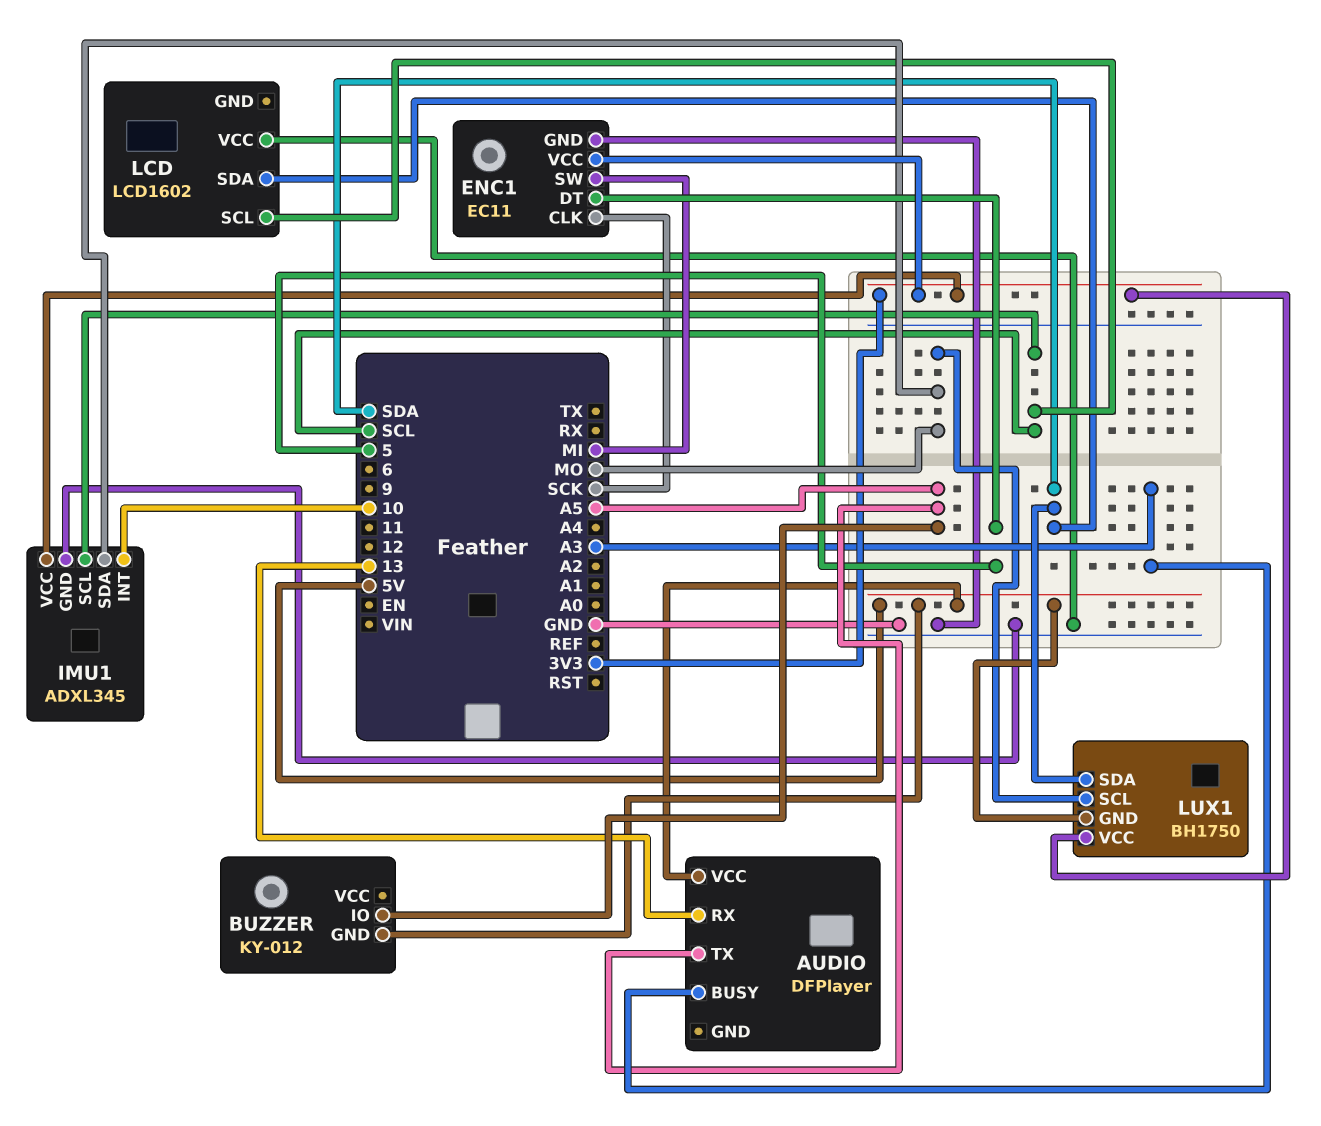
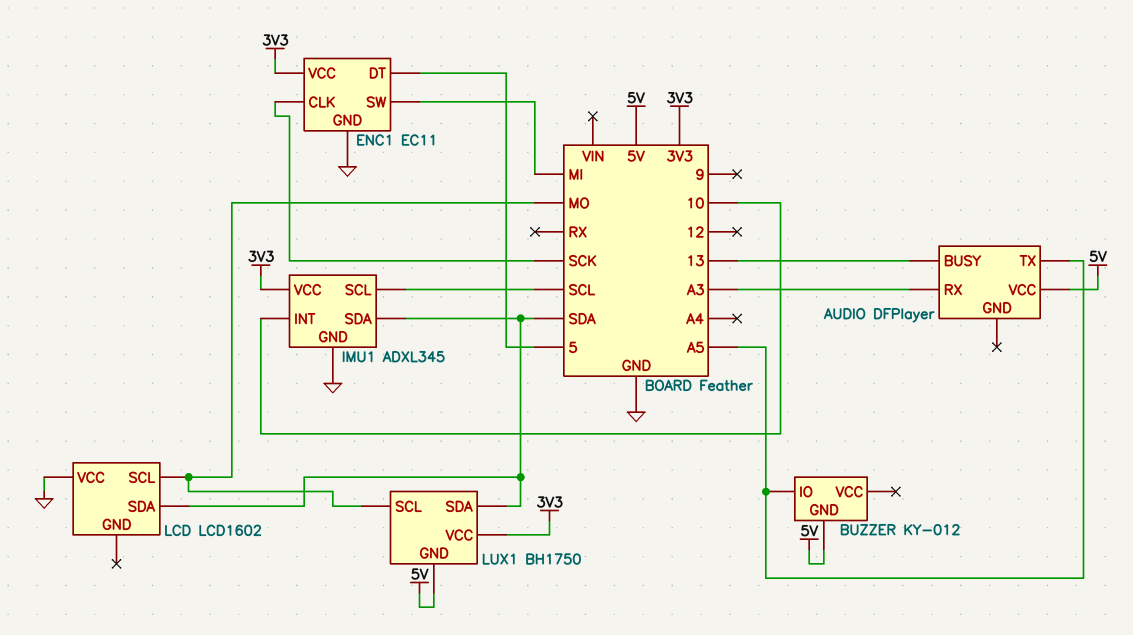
AUDIO pin BUSY: A3 -> 13
AUDIO pin RX: 13 -> A3
IMU1 pin SDA: MO -> SDA
LCD pin SCL: SCL -> MO

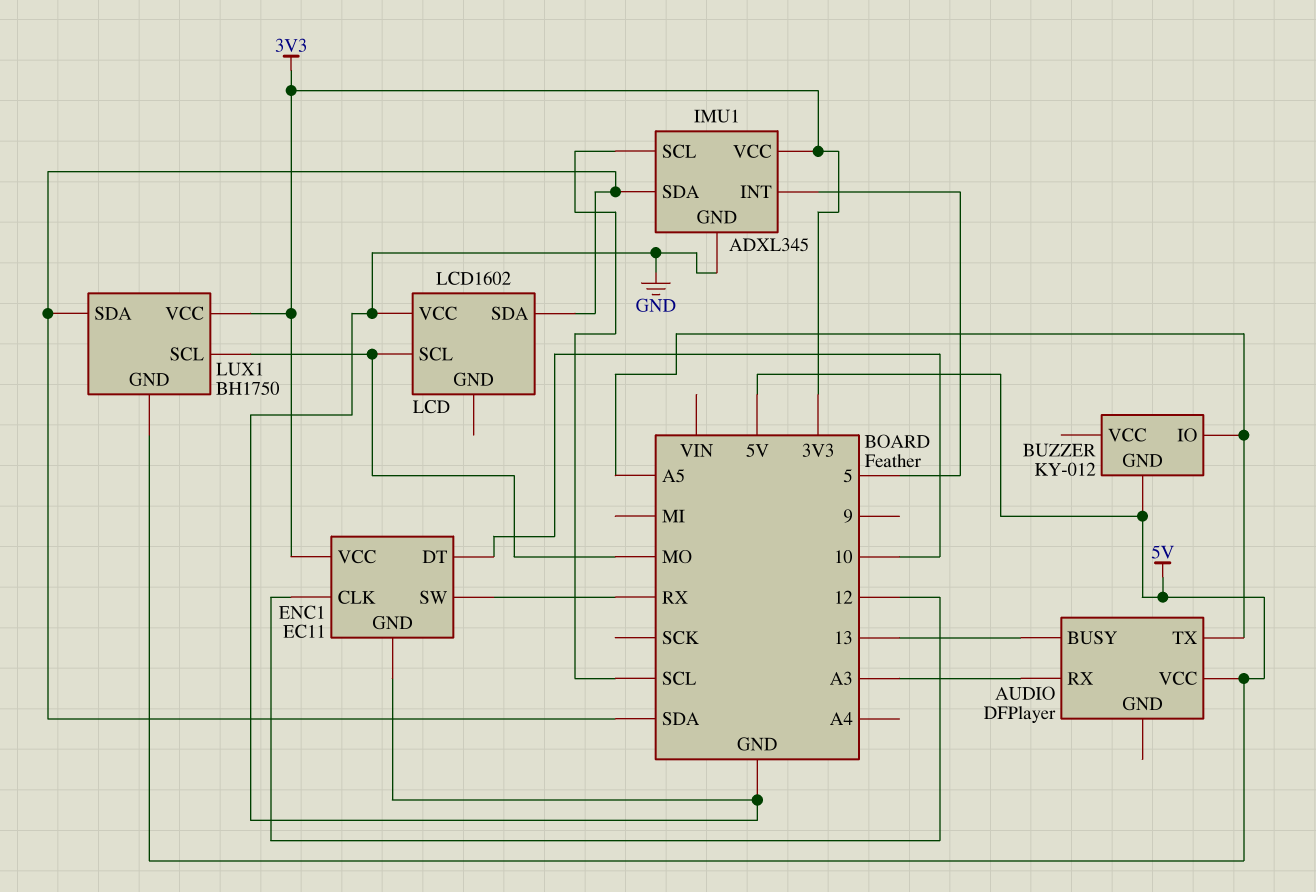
ENC1 pin CLK: SCK -> 12
ENC1 pin DT: 5 -> 10
ENC1 pin SW: MI -> RX
IMU1 pin INT: 10 -> 5

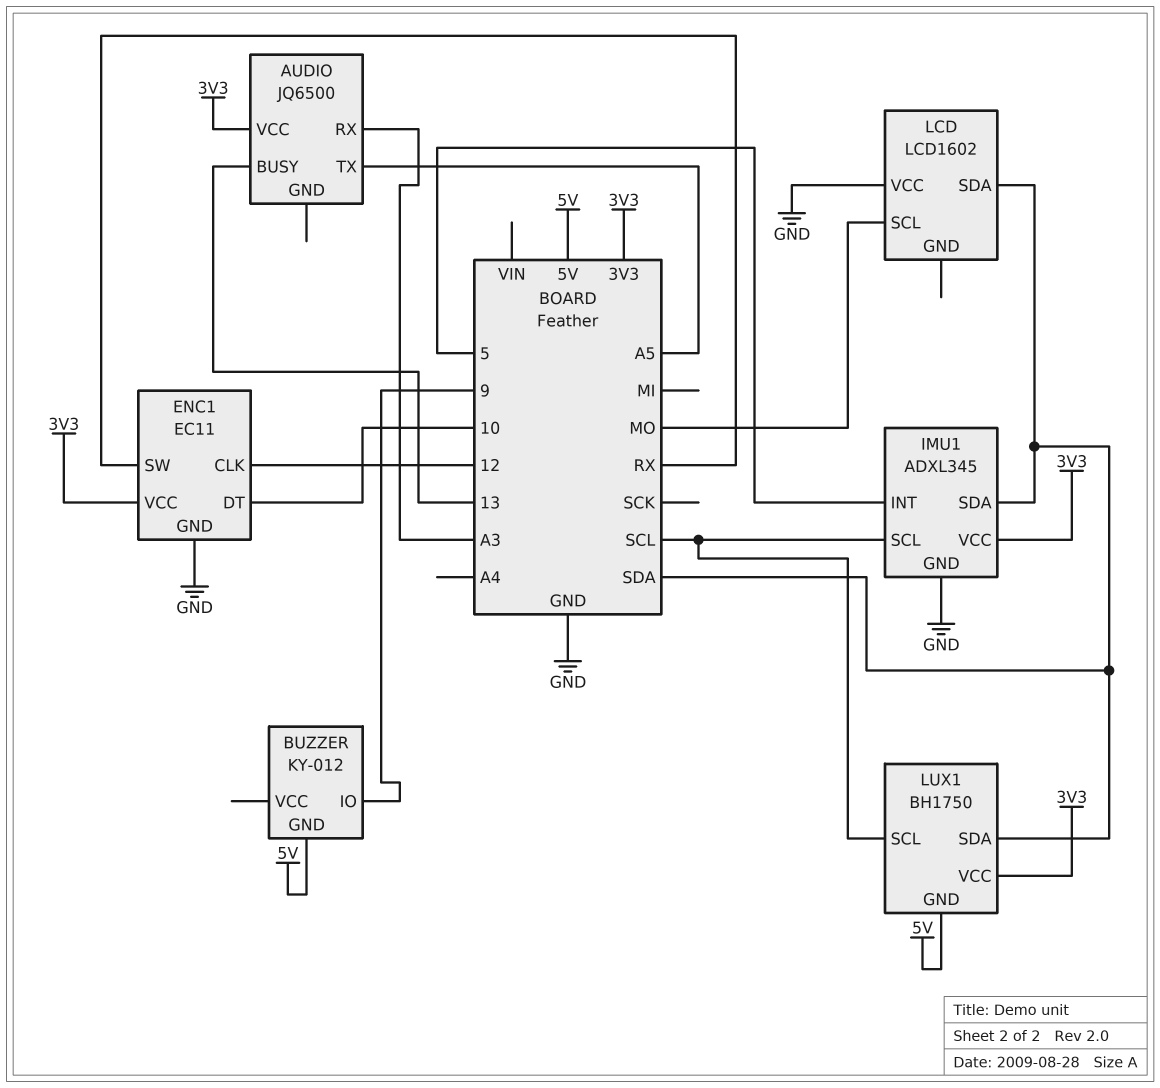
AUDIO: DFPlayer -> JQ6500
AUDIO pin VCC: 5V -> 3V3
BUZZER pin IO: A5 -> 9
LUX1 pin SCL: MO -> SCL

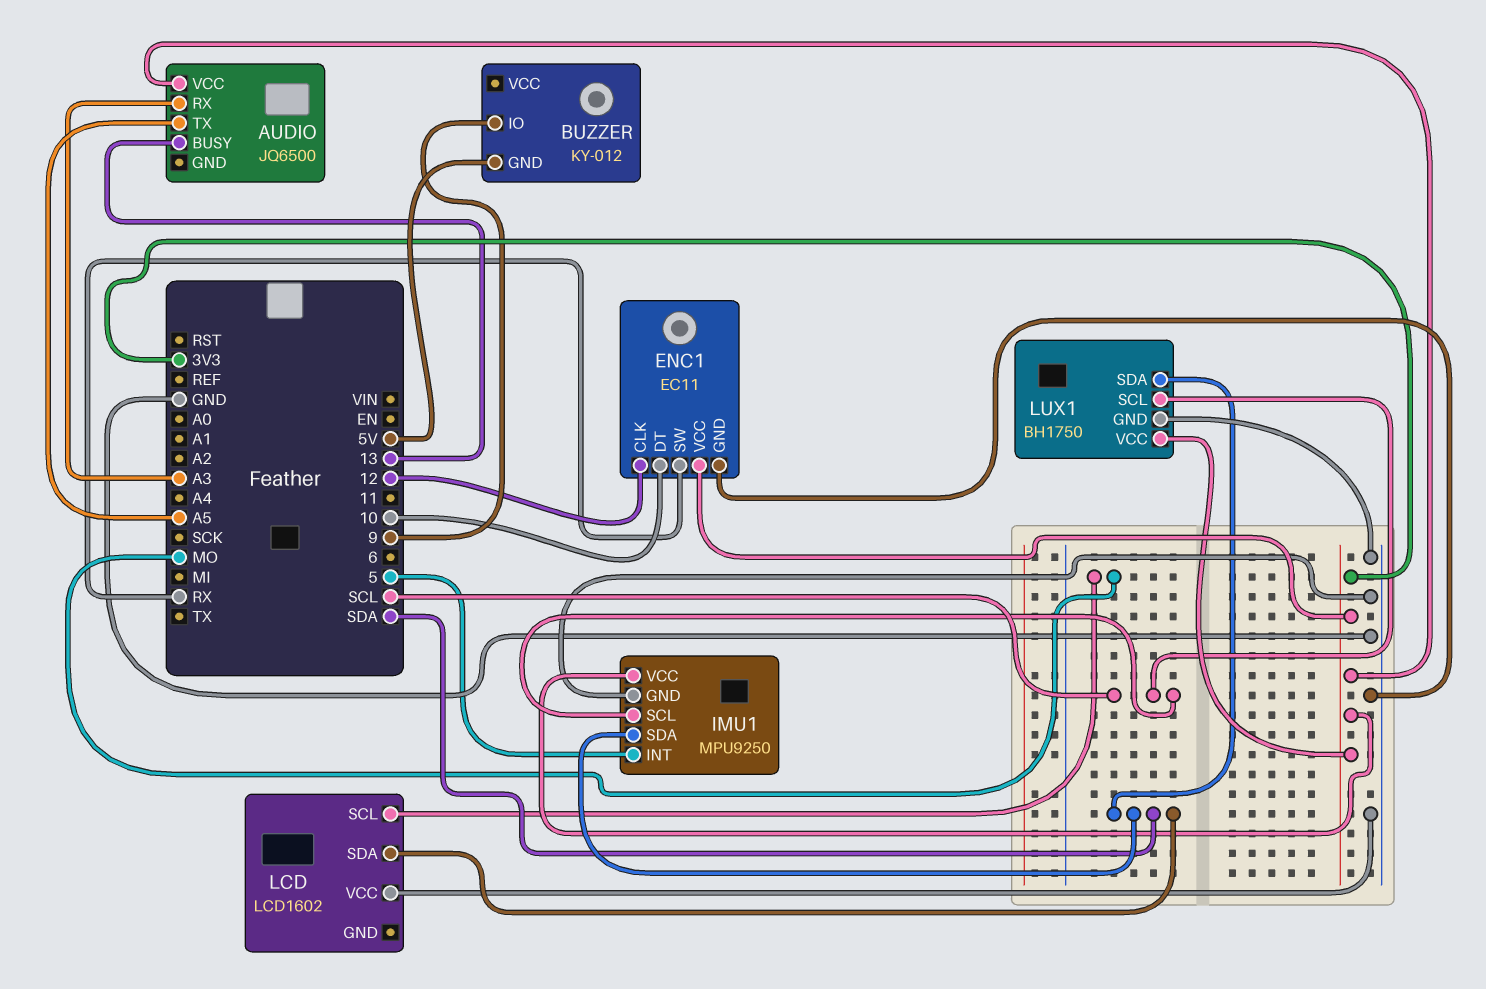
IMU1: ADXL345 -> MPU9250
LUX1 pin GND: 5V -> GND

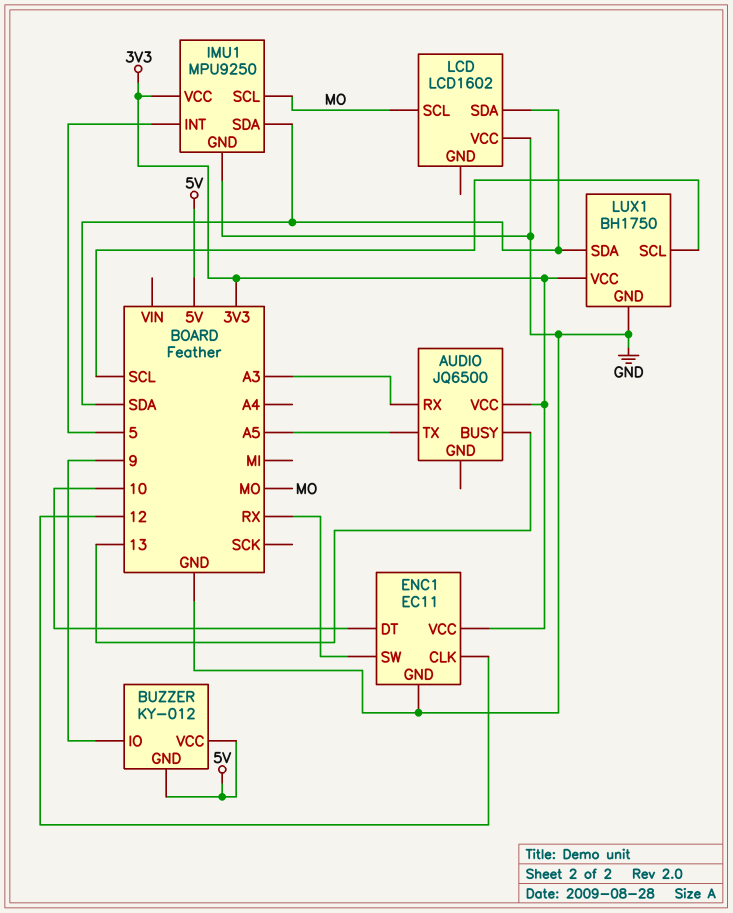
BUZZER pin VCC: none -> 5V
IMU1 pin SCL: SCL -> MO

